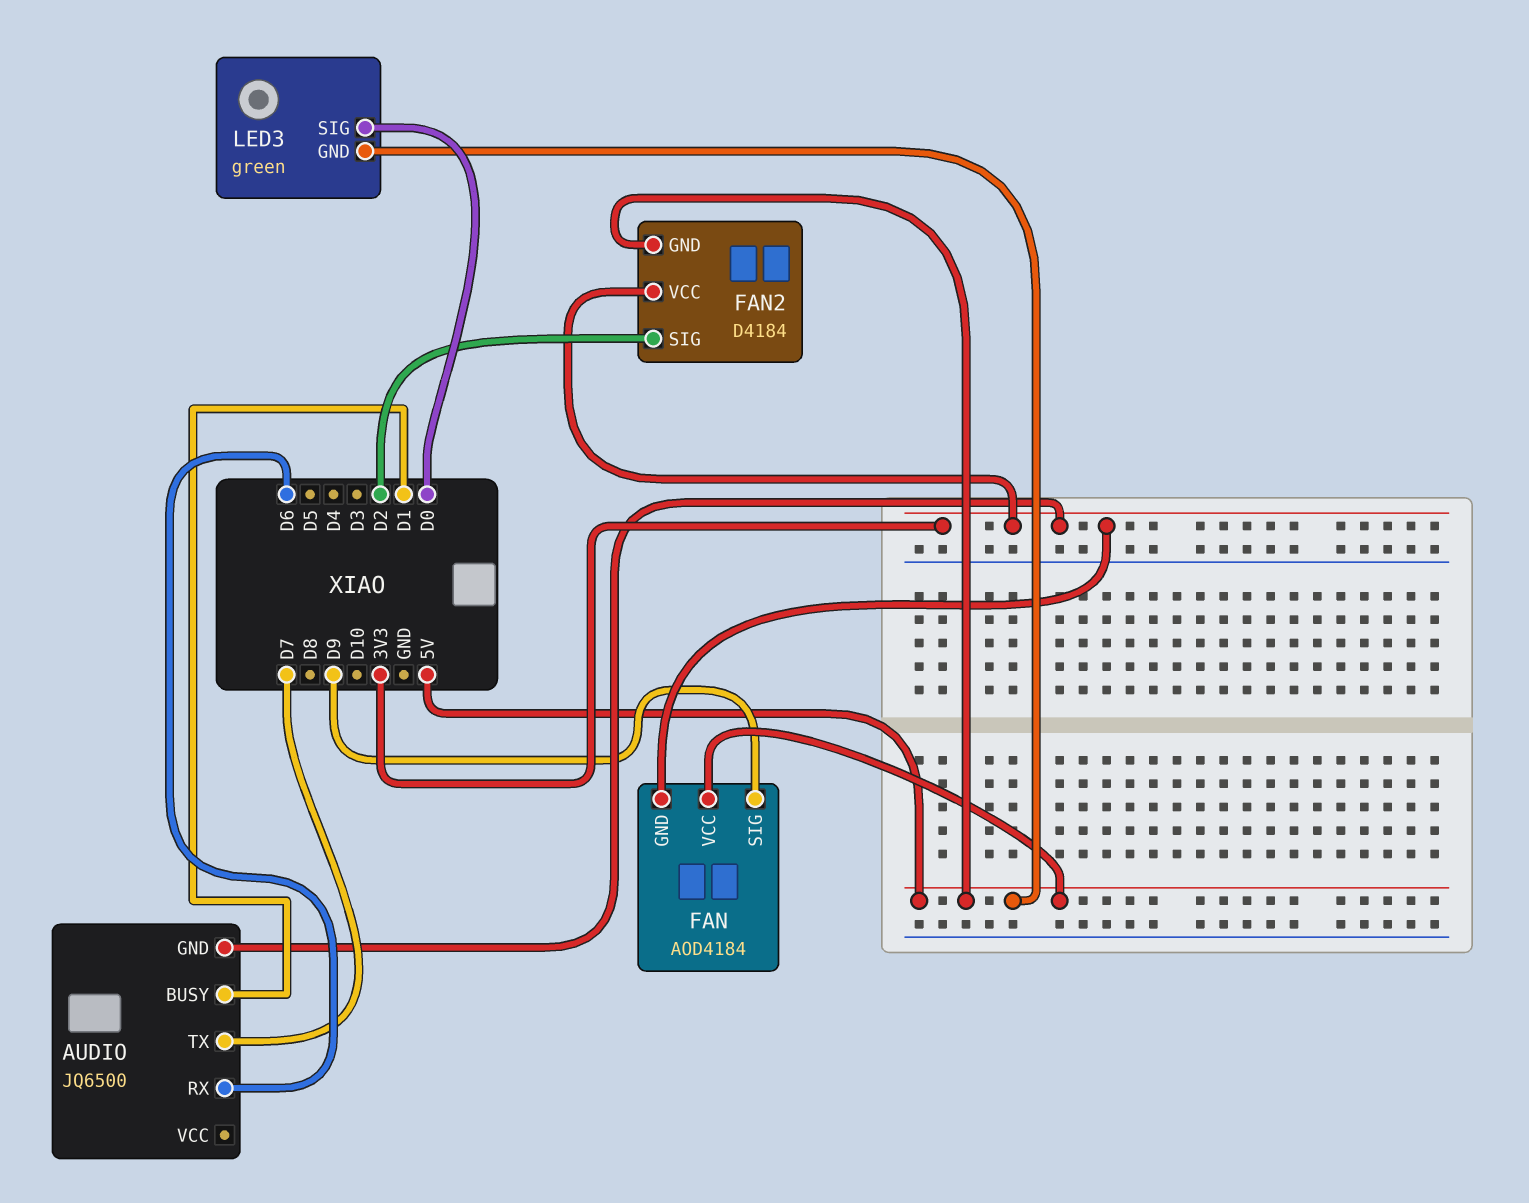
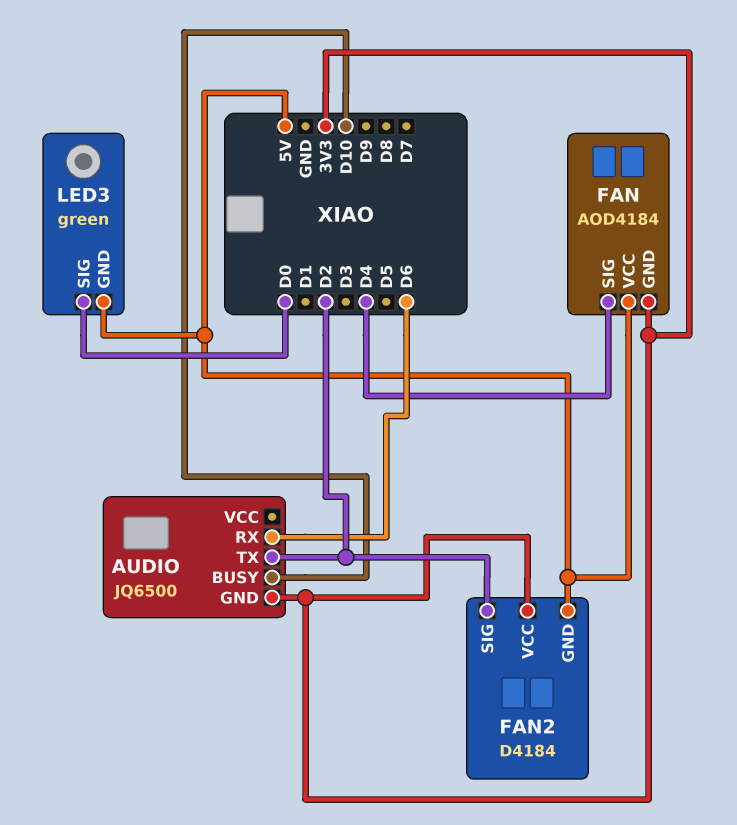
AUDIO pin BUSY: D1 -> D10
AUDIO pin TX: D7 -> D2
FAN pin SIG: D9 -> D4

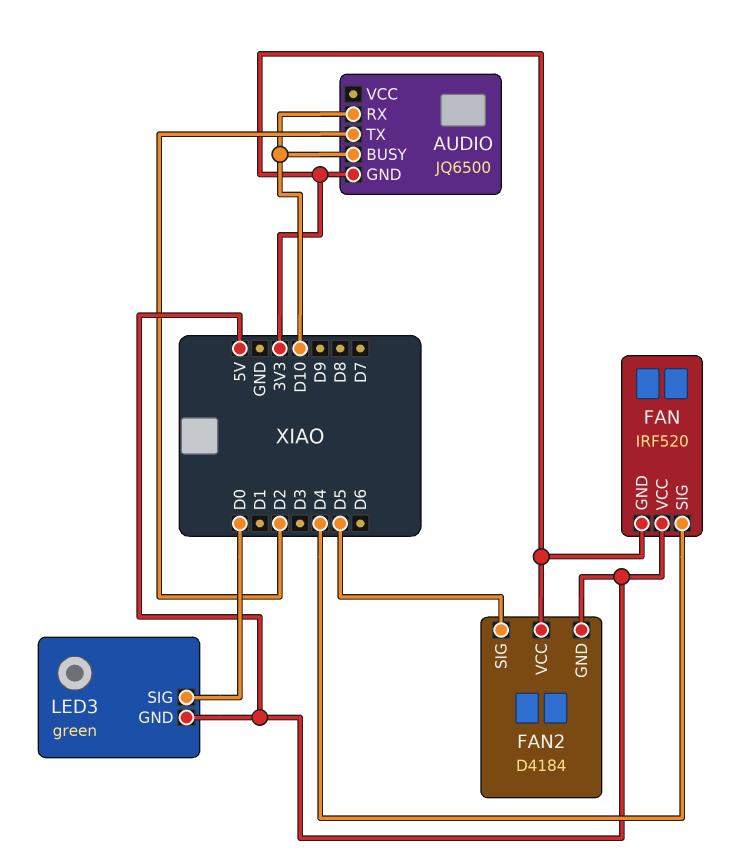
AUDIO pin RX: D6 -> D10
FAN: AOD4184 -> IRF520
FAN2 pin SIG: D2 -> D5

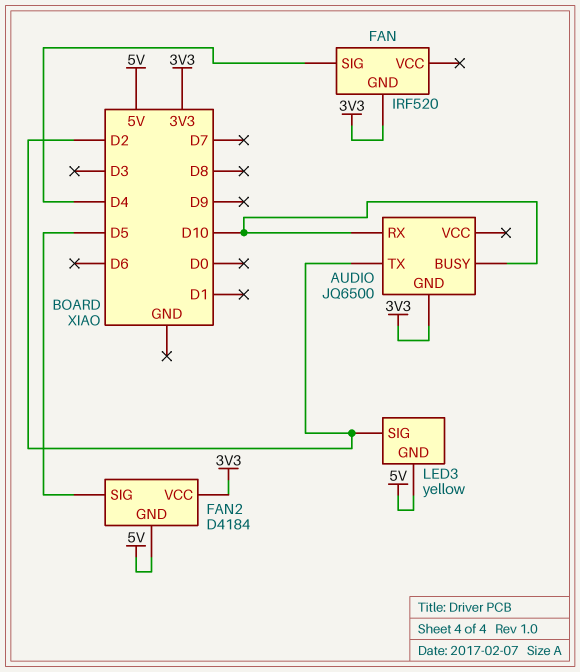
FAN pin VCC: 5V -> none
LED3: green -> yellow
LED3 pin SIG: D0 -> D2

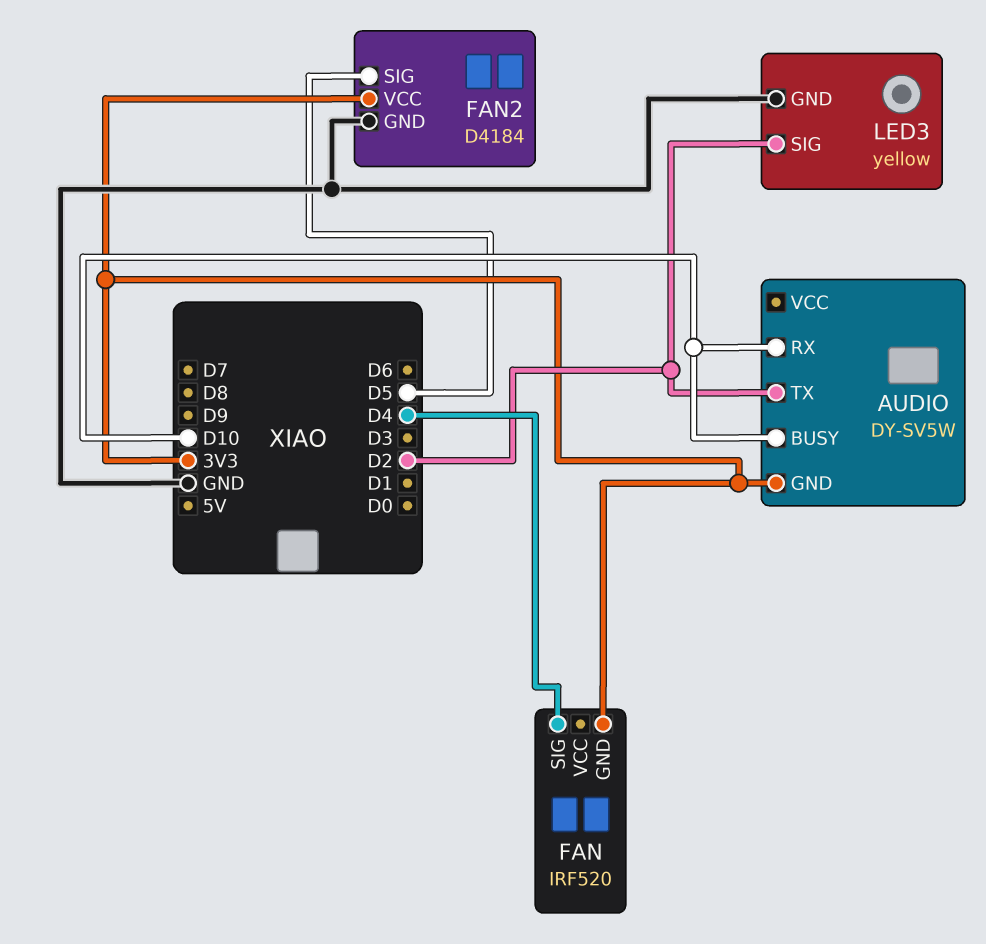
AUDIO: JQ6500 -> DY-SV5W
FAN2 pin GND: 5V -> GND
LED3 pin GND: 5V -> GND

